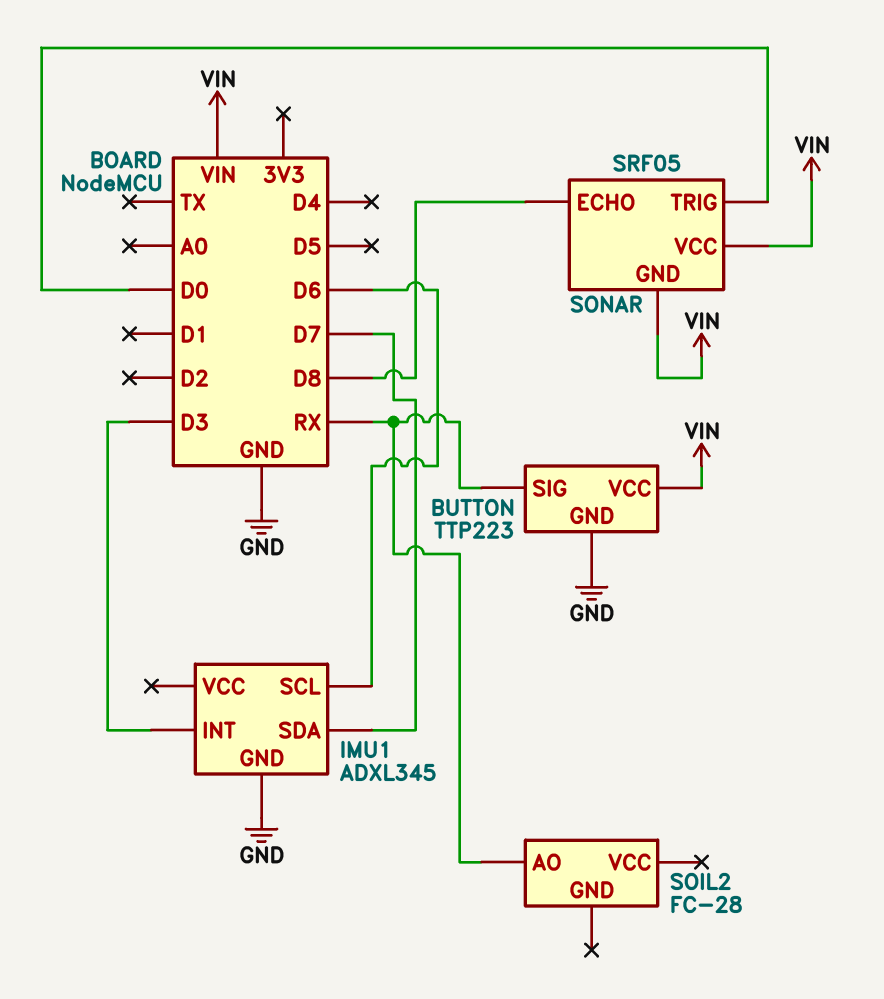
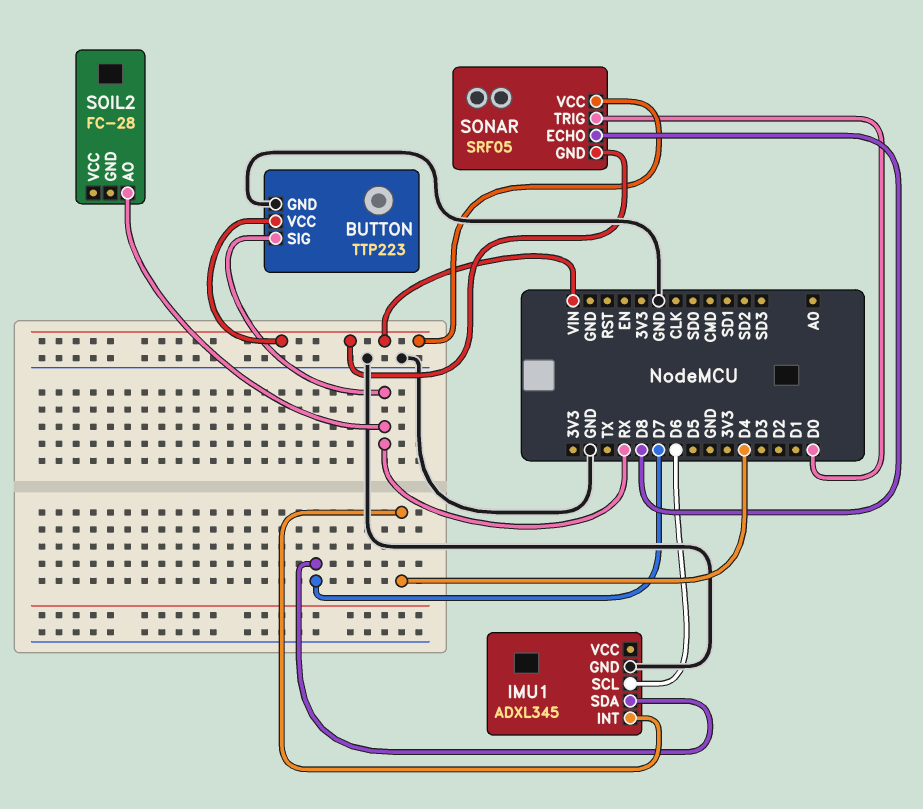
IMU1 pin INT: D3 -> D4

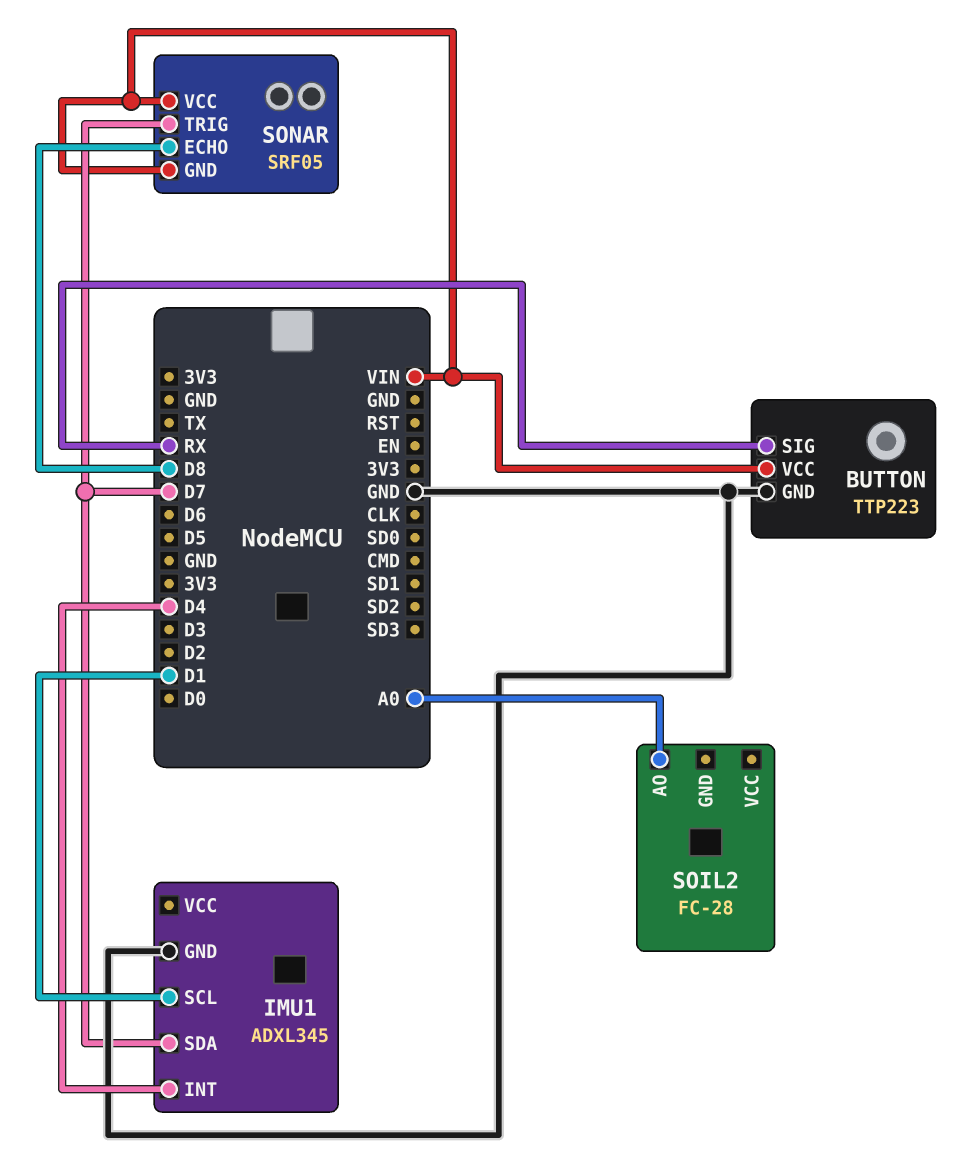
IMU1 pin SCL: D6 -> D1
SOIL2 pin AO: RX -> A0
SONAR pin TRIG: D0 -> D7

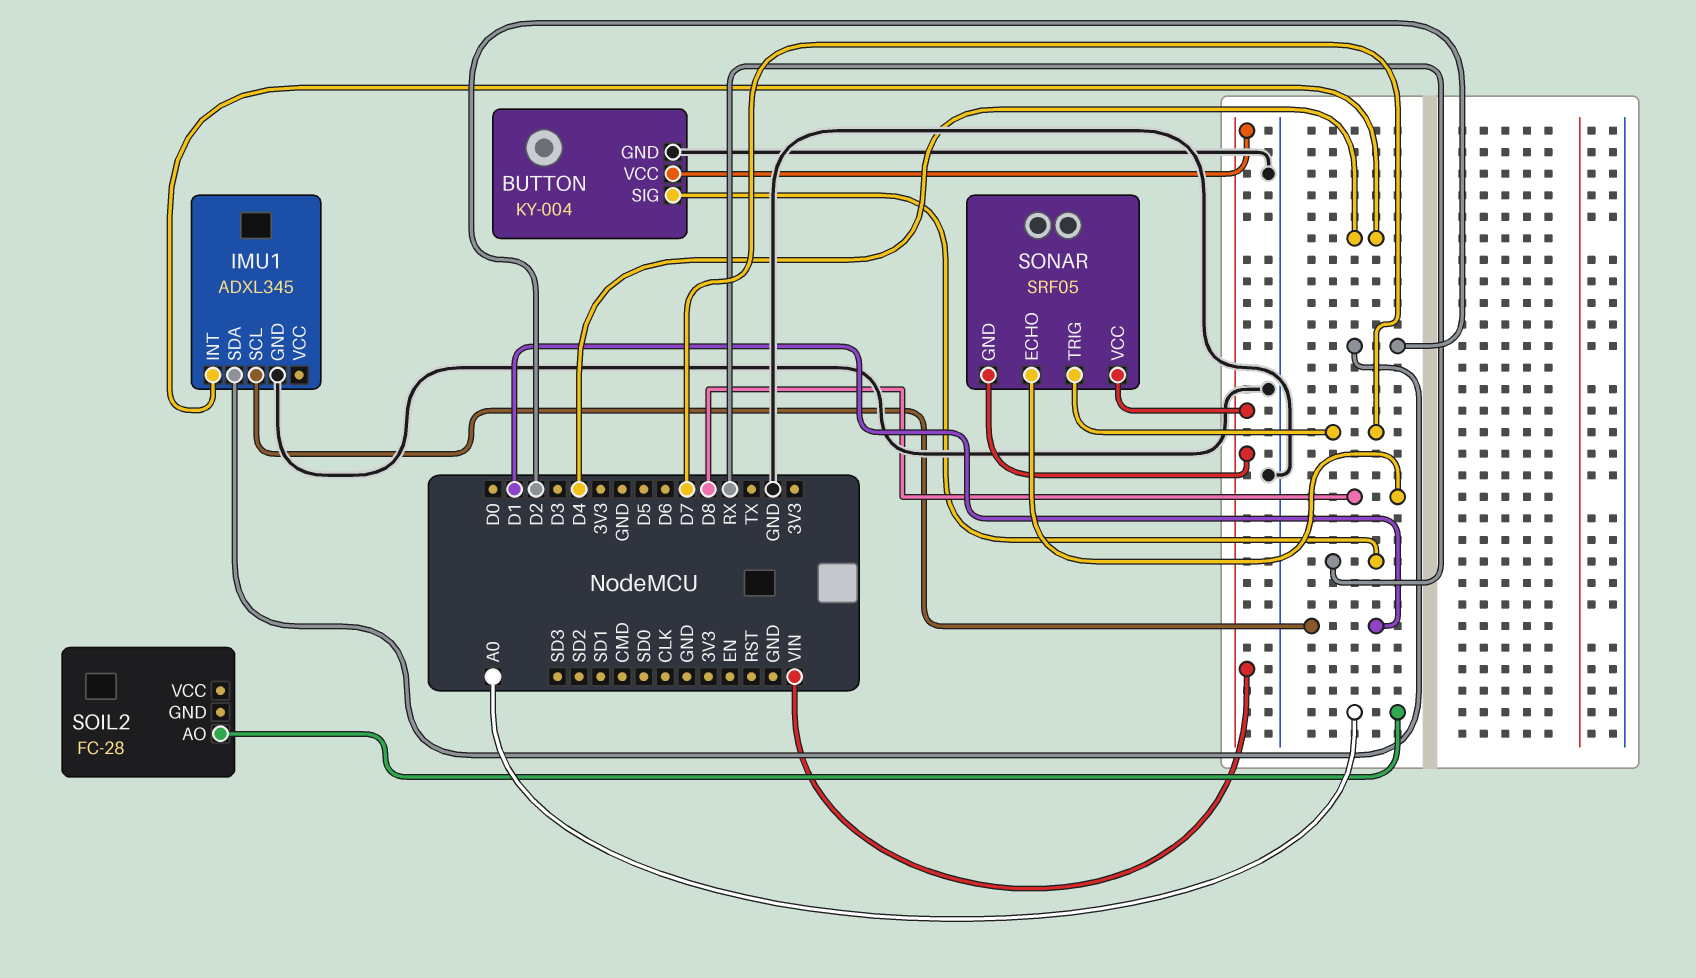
BUTTON: TTP223 -> KY-004
IMU1 pin SDA: D7 -> D2

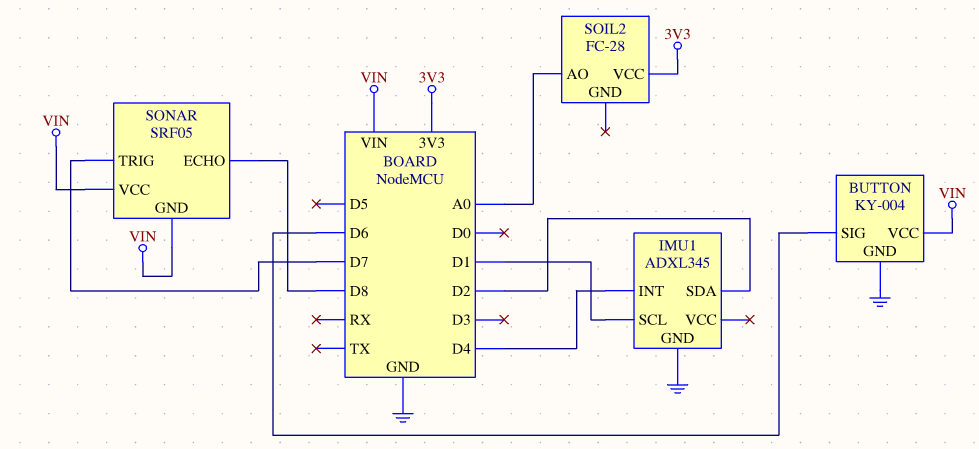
BUTTON pin SIG: RX -> D6
SOIL2 pin VCC: none -> 3V3

